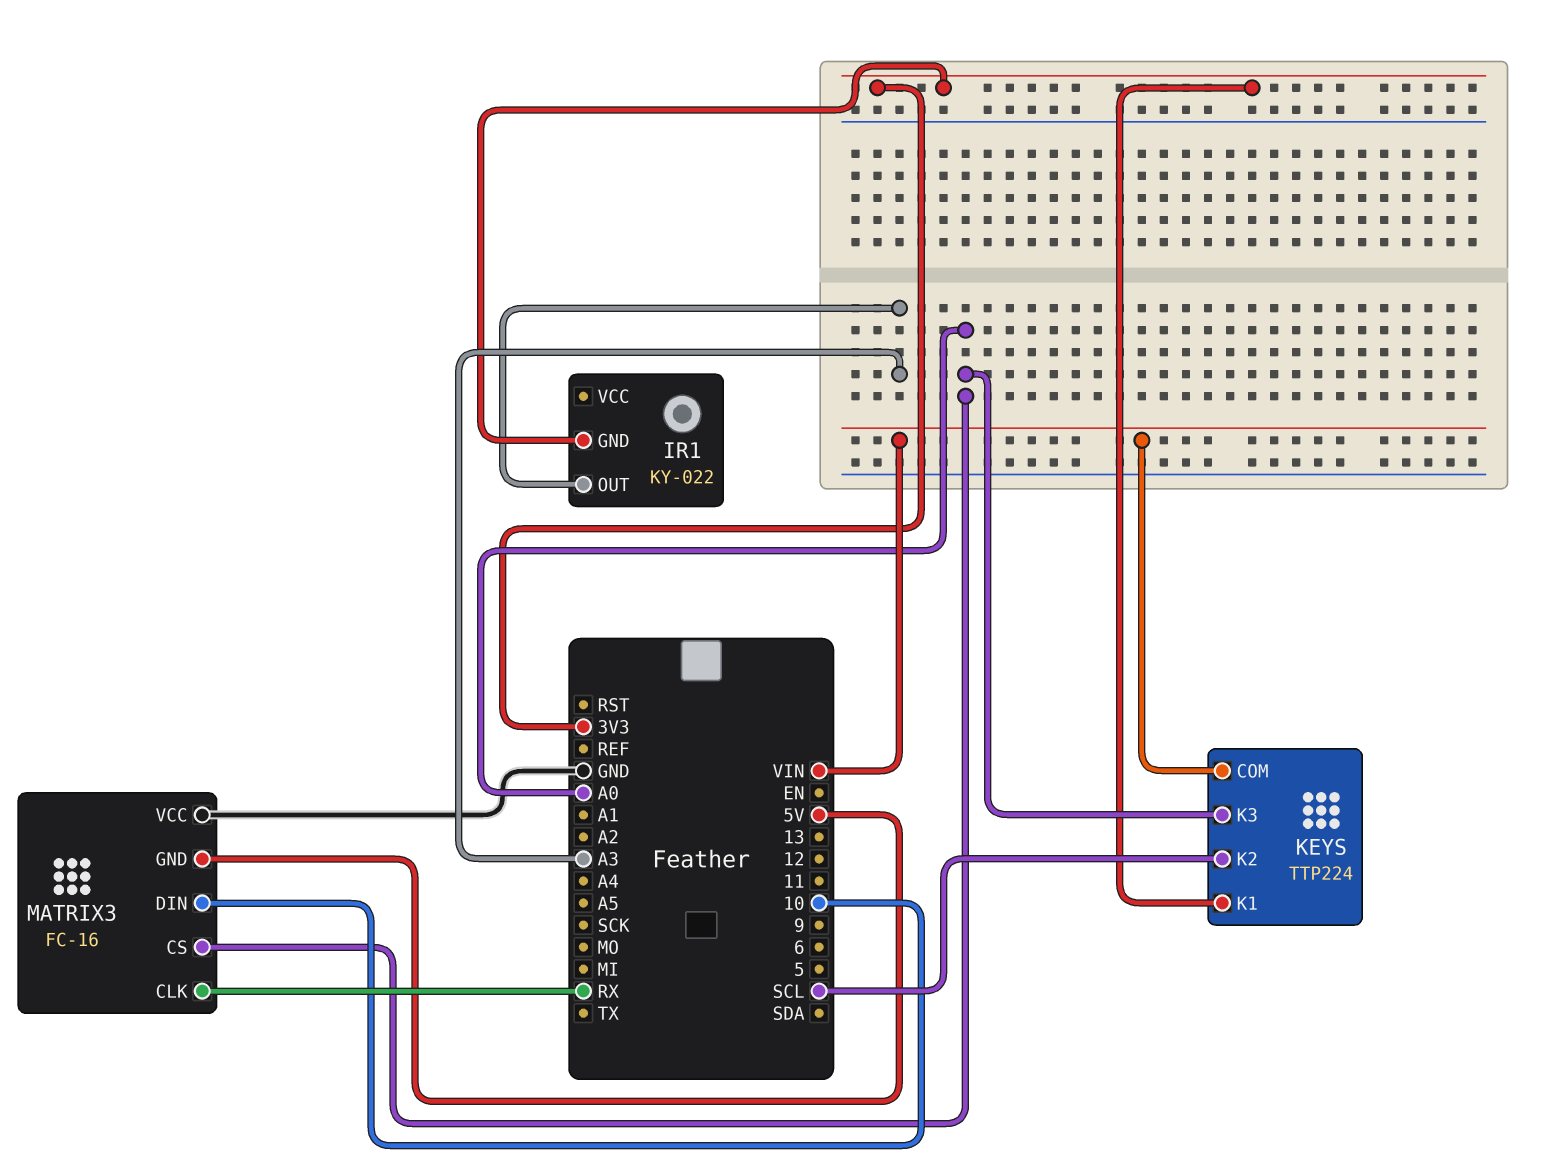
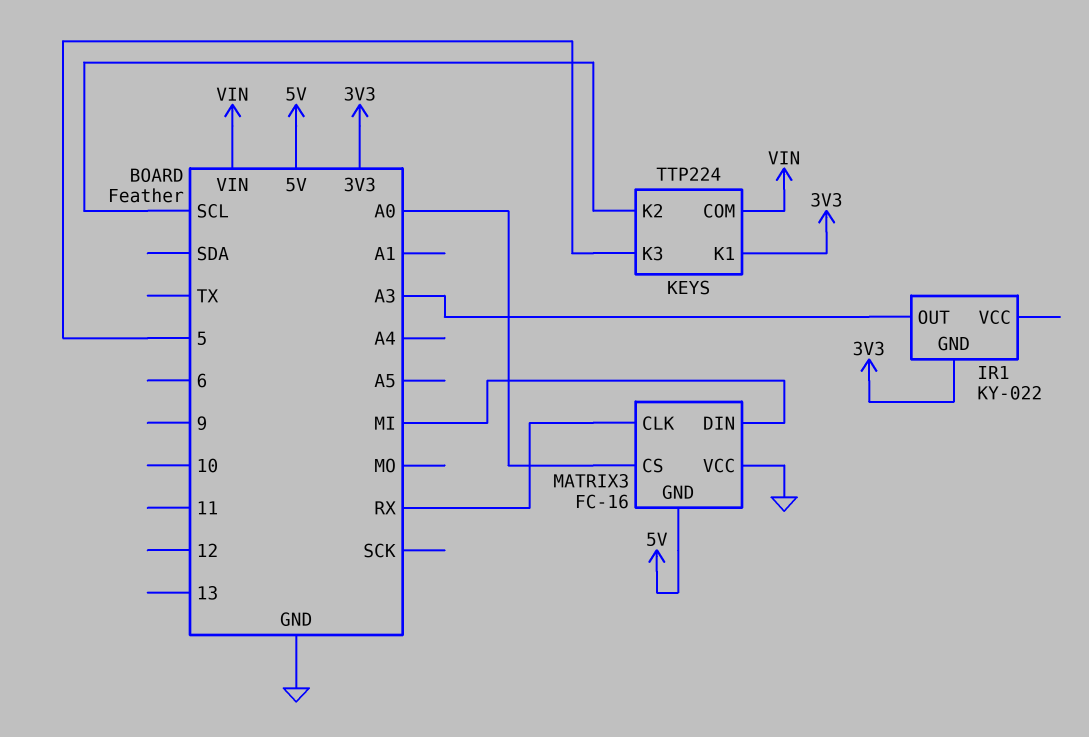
KEYS pin K3: A0 -> 5
MATRIX3 pin DIN: 10 -> MI

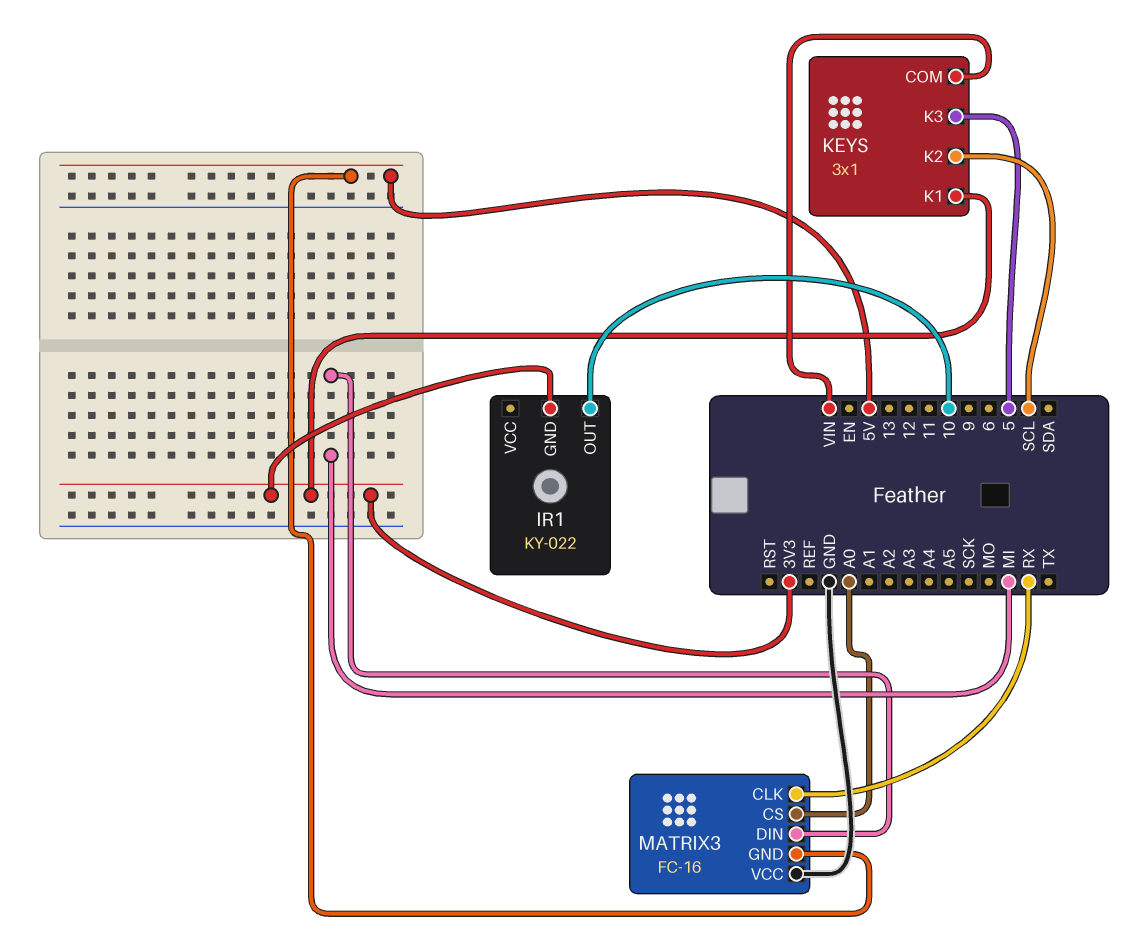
IR1 pin OUT: A3 -> 10
KEYS: TTP224 -> 3x1

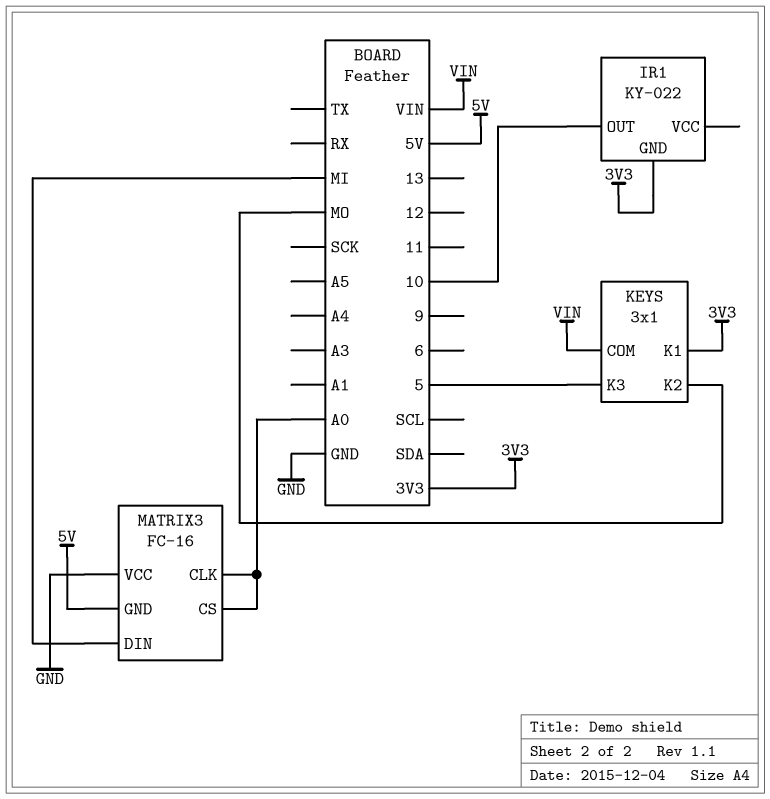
KEYS pin K2: SCL -> MO
MATRIX3 pin CLK: RX -> A0

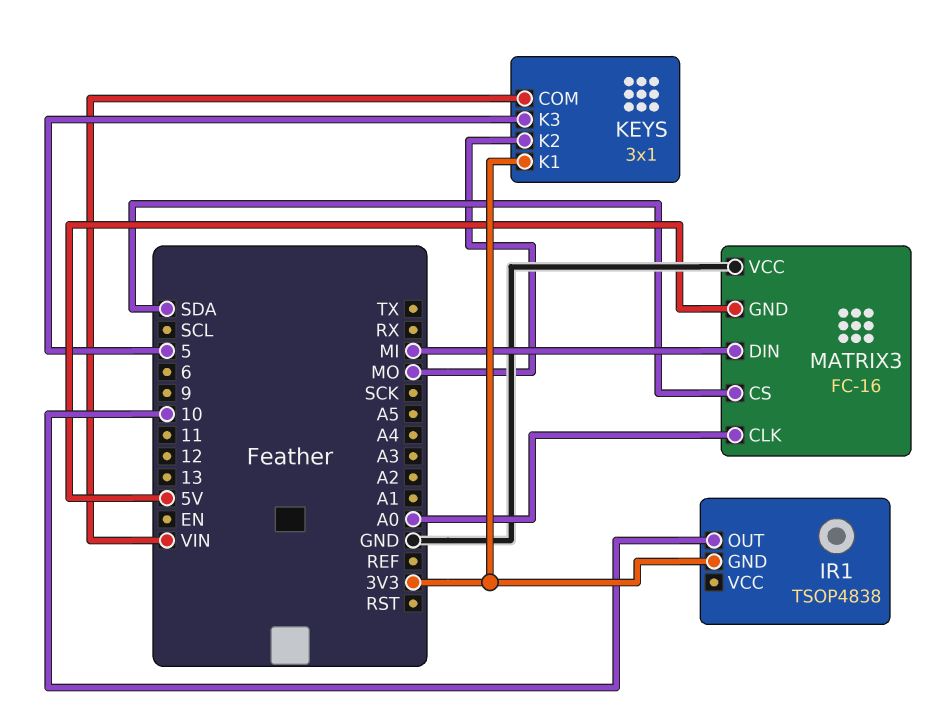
IR1: KY-022 -> TSOP4838
MATRIX3 pin CS: A0 -> SDA

